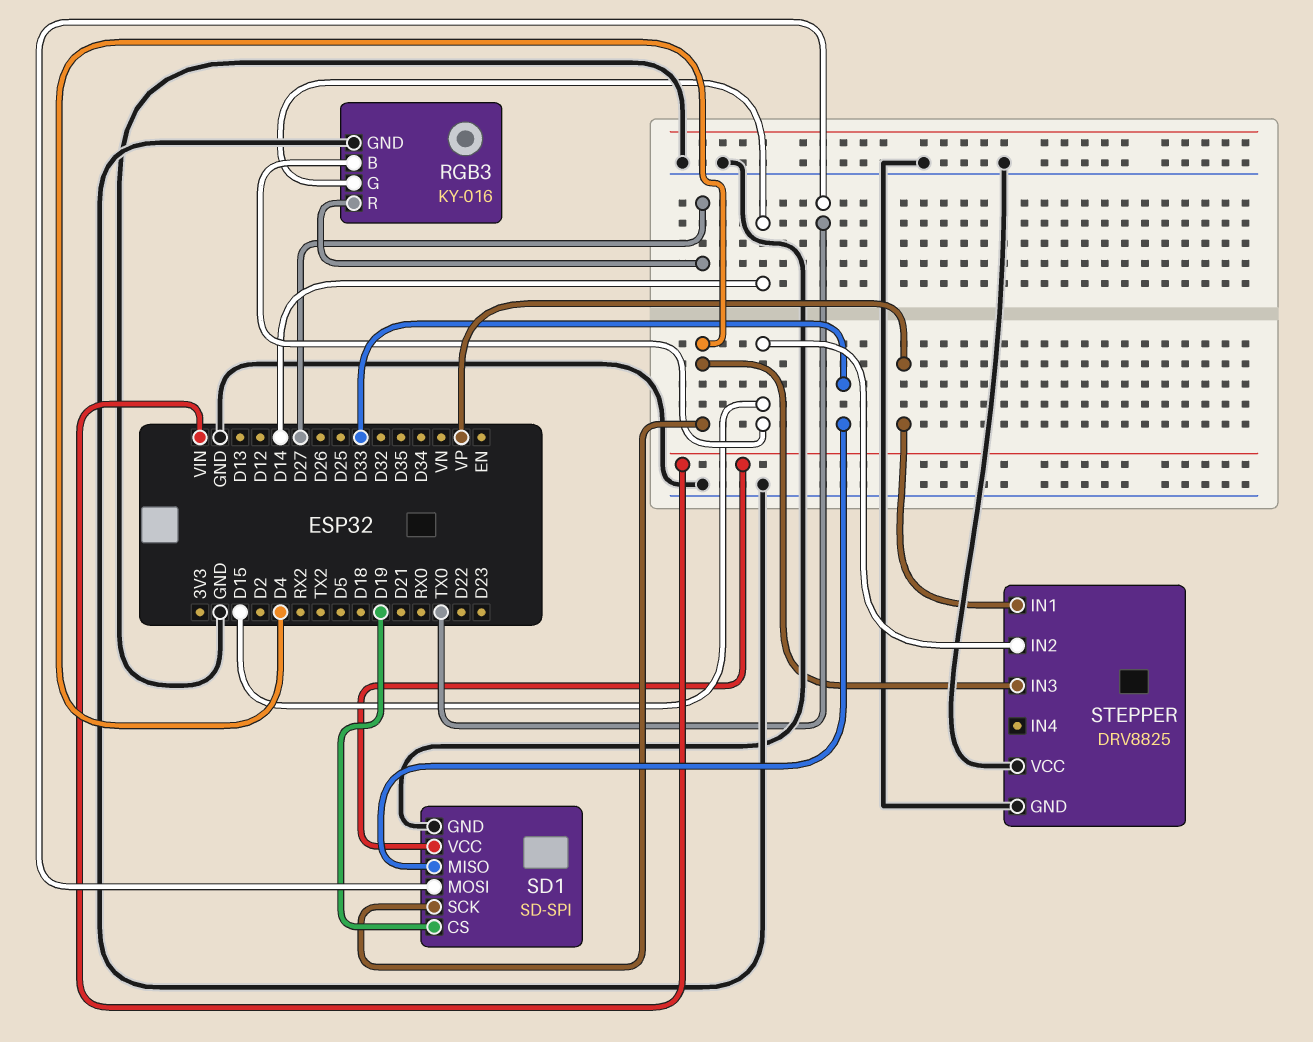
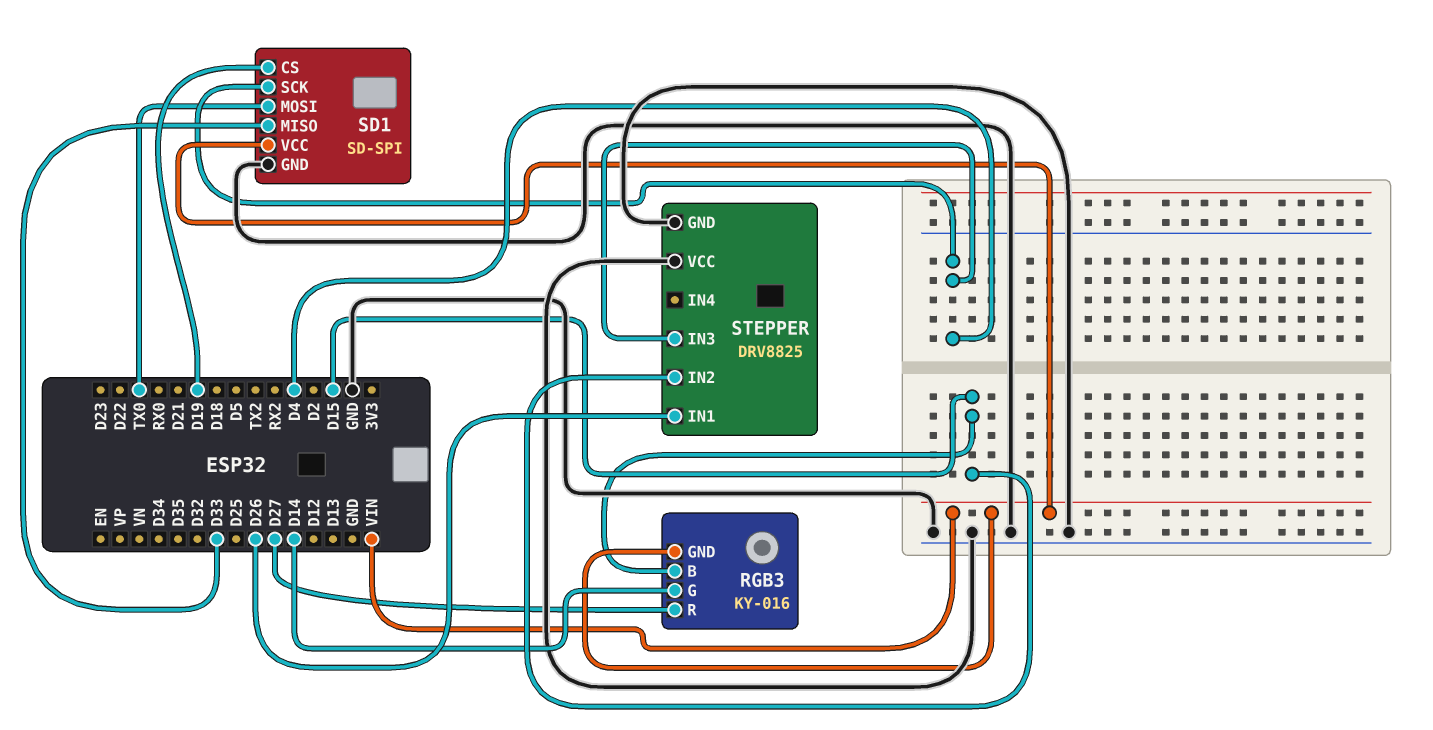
RGB3 pin GND: GND -> VIN
STEPPER pin IN1: VP -> D26

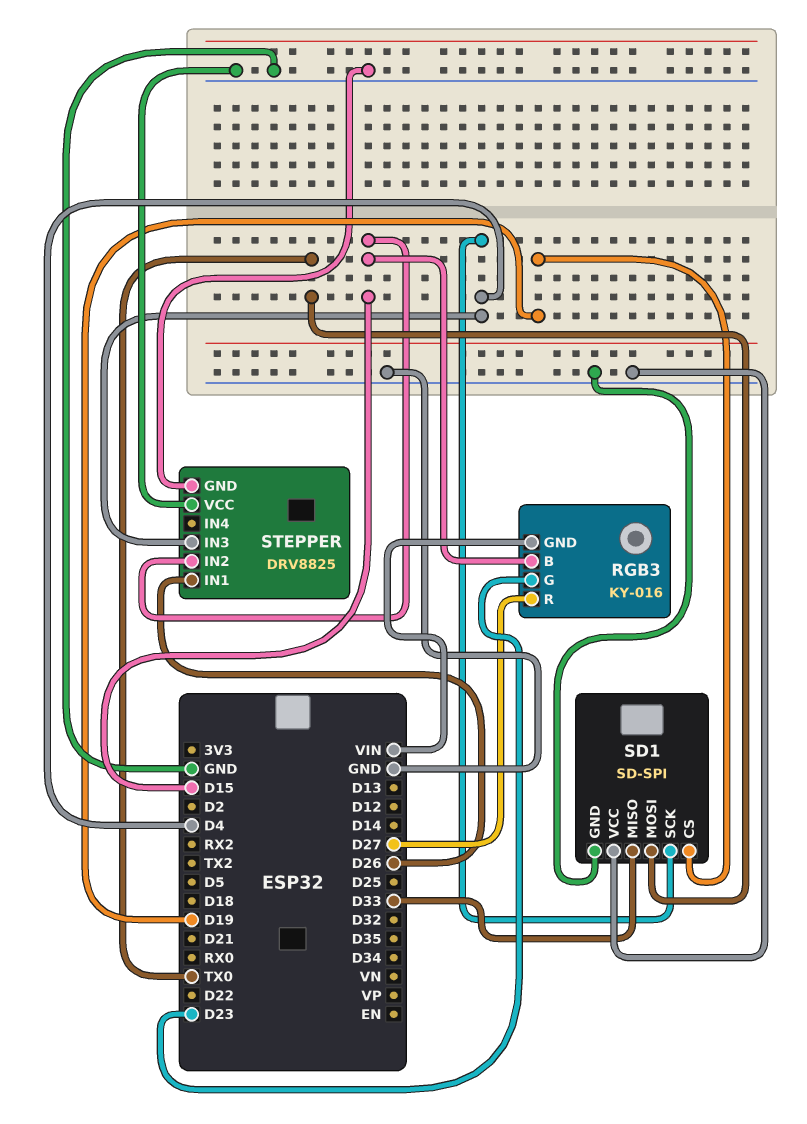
RGB3 pin G: D14 -> D23
SD1 pin VCC: VIN -> GND

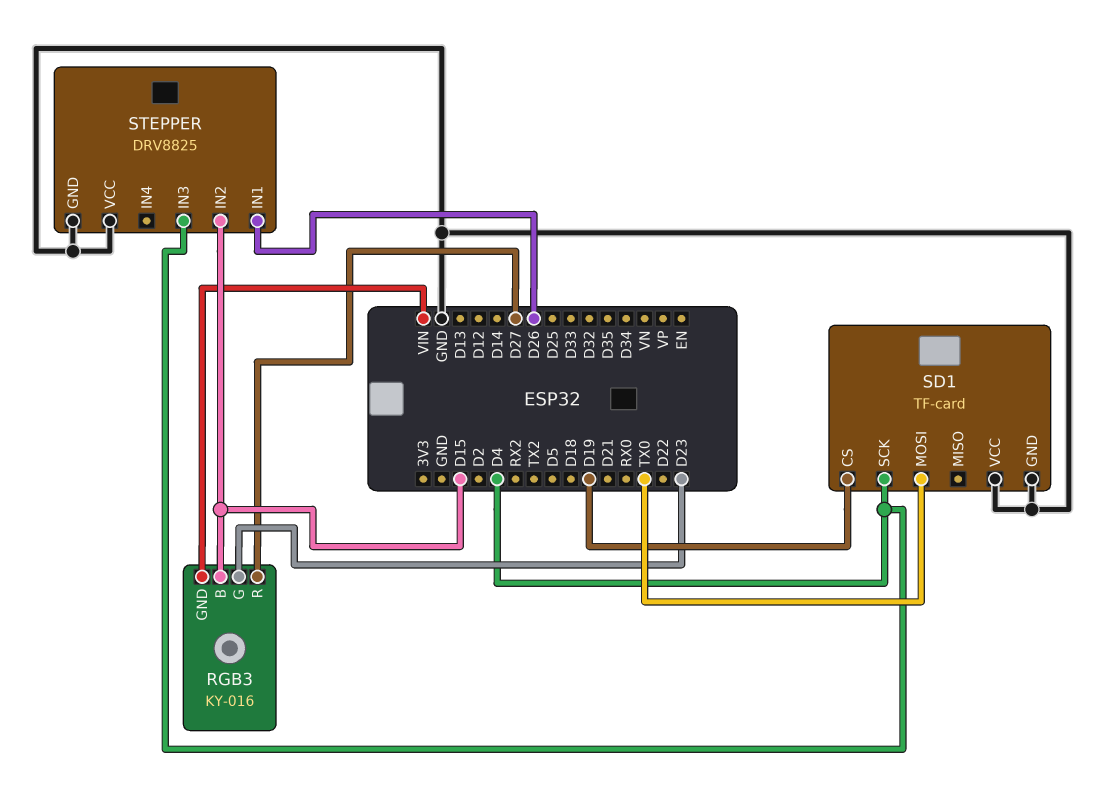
SD1: SD-SPI -> TF-card
SD1 pin MISO: D33 -> none

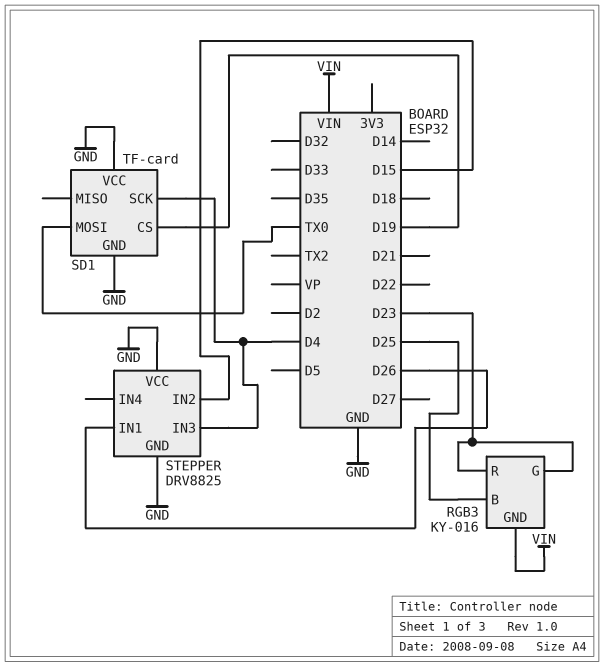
RGB3 pin B: D15 -> D25
RGB3 pin R: D27 -> D23

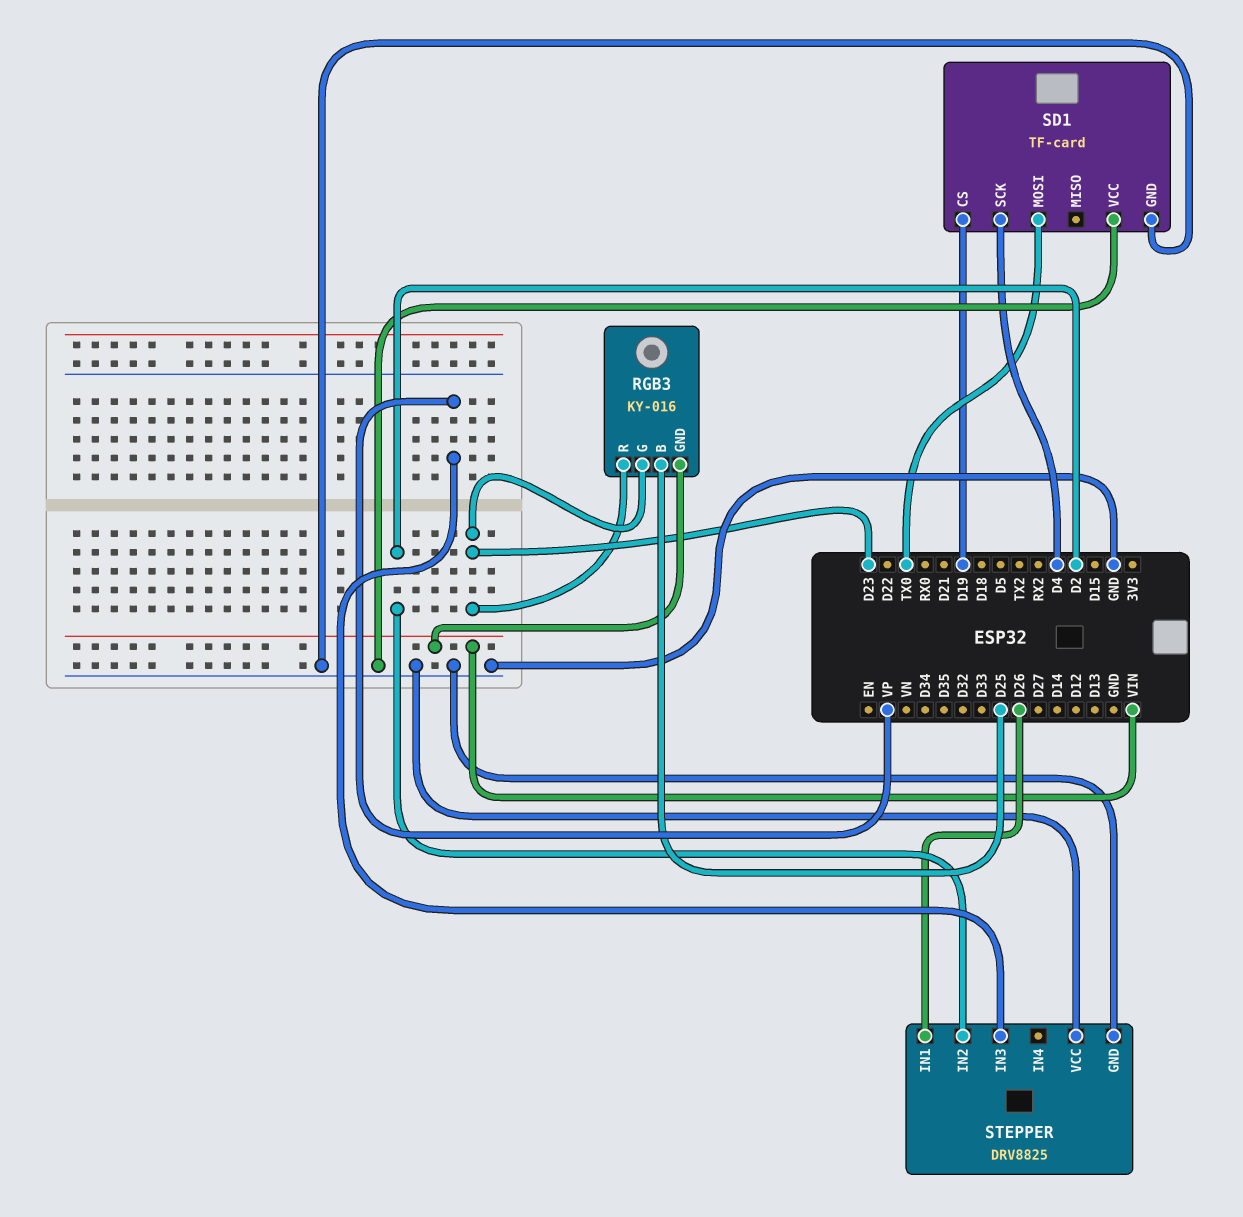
STEPPER pin IN2: D15 -> D2
STEPPER pin IN3: D4 -> VP

